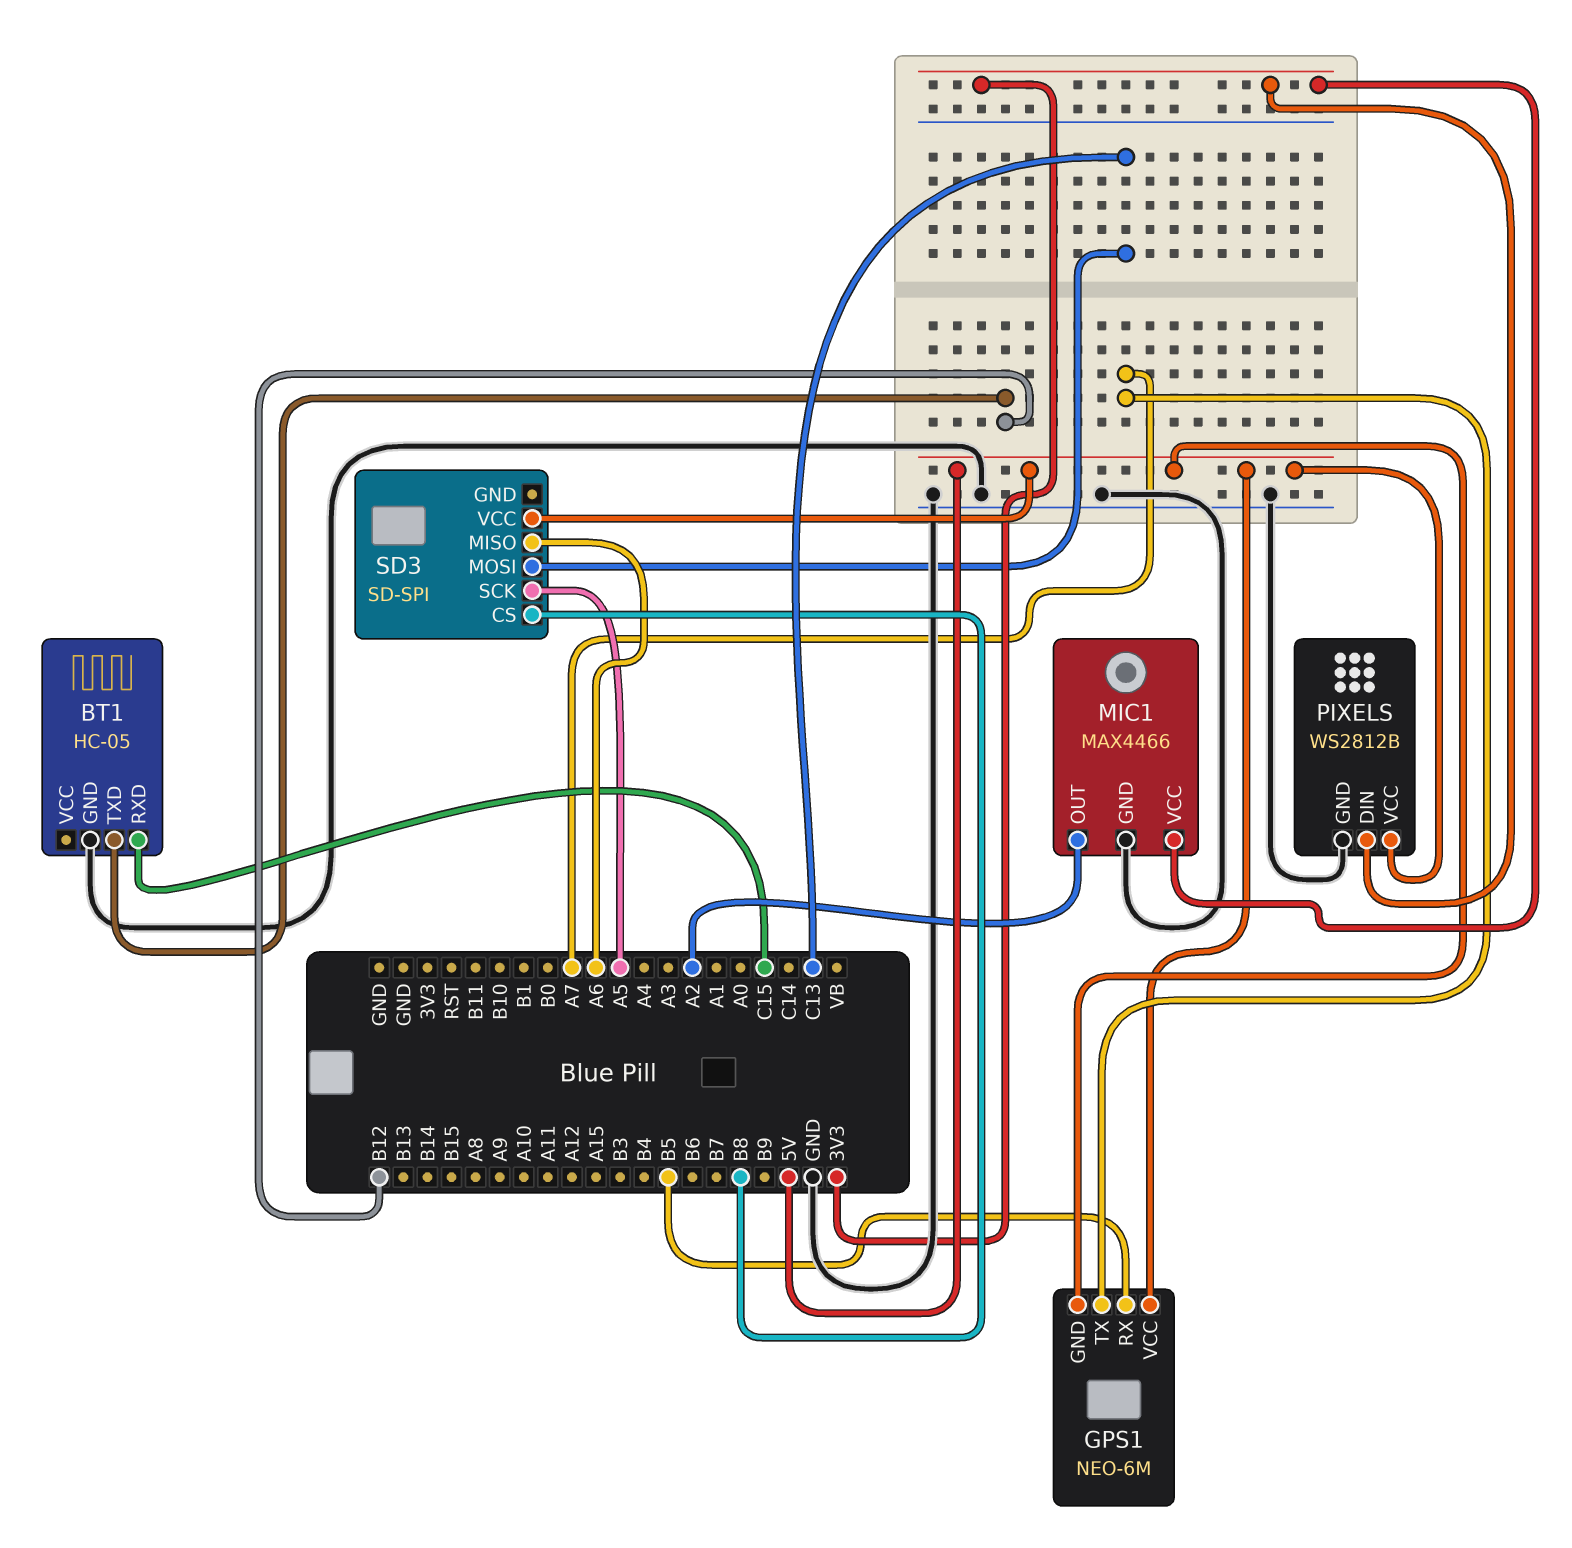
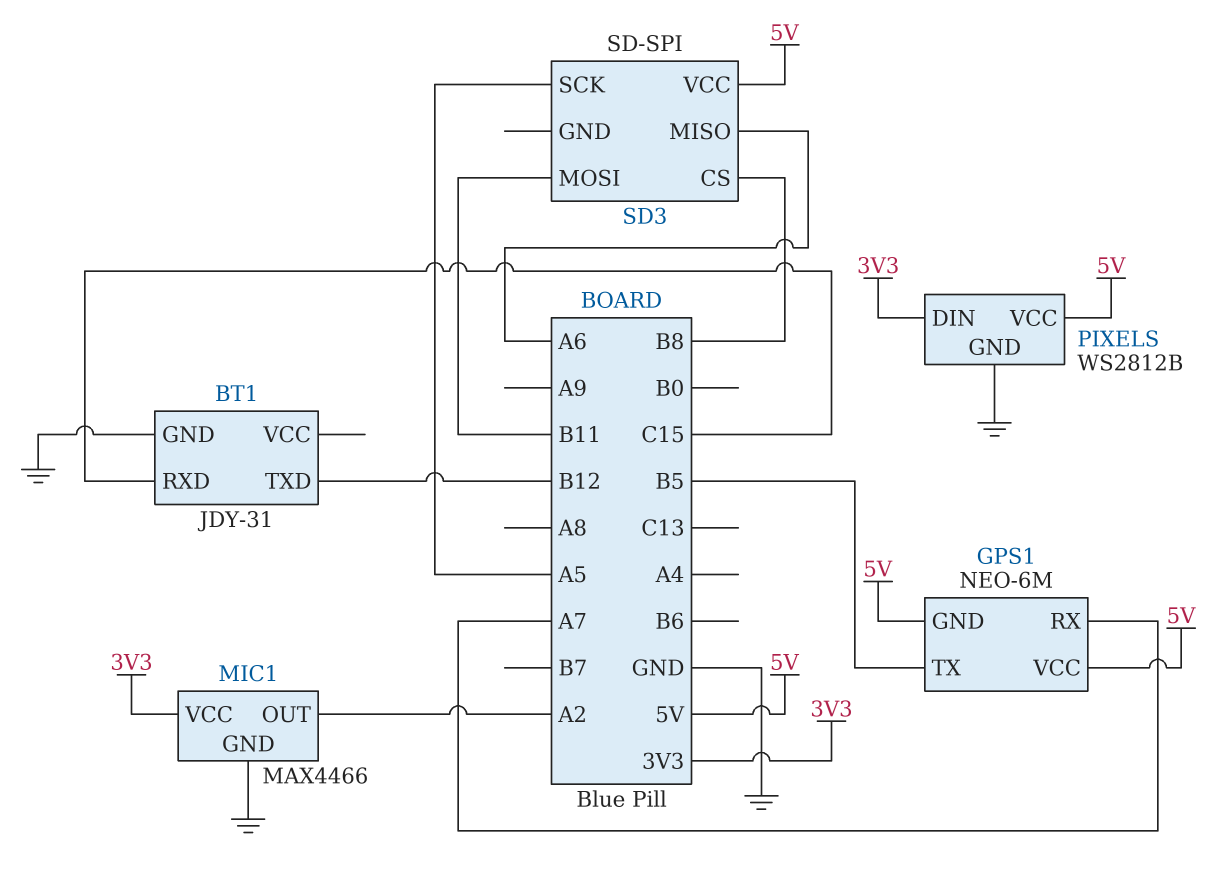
BT1: HC-05 -> JDY-31
GPS1 pin RX: B5 -> A7
GPS1 pin TX: A7 -> B5
SD3 pin MOSI: C13 -> B11

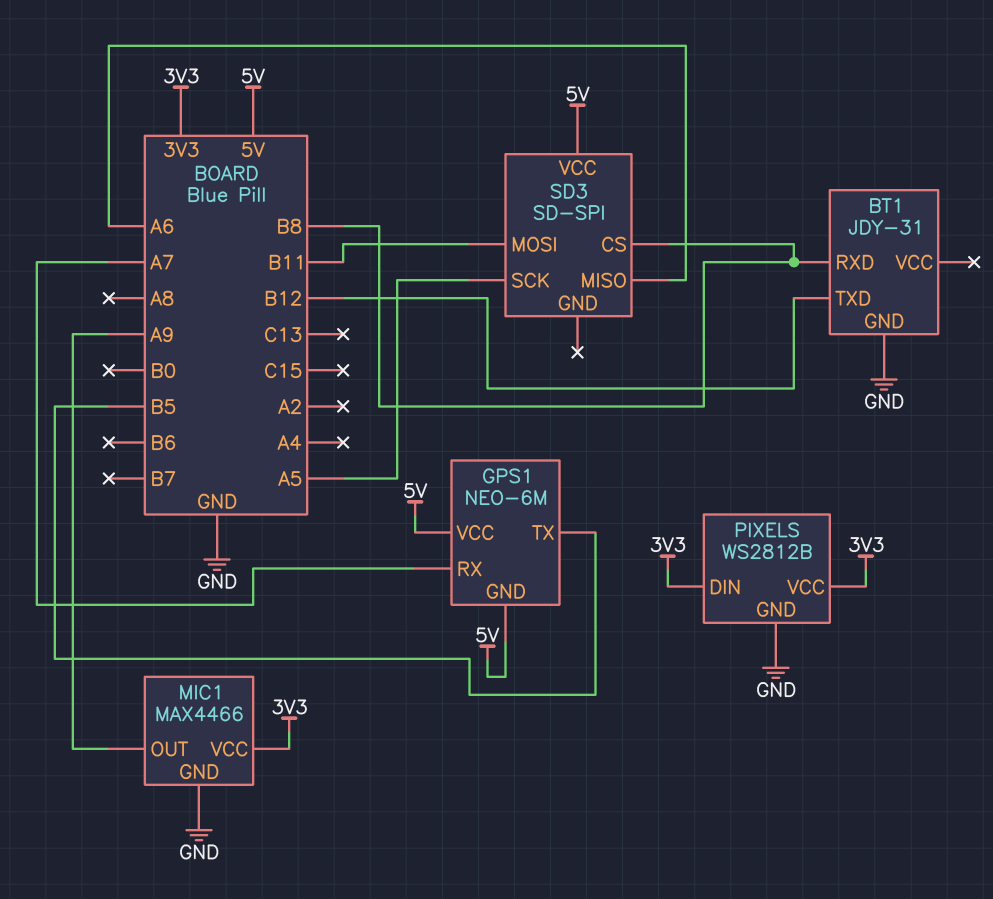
BT1 pin RXD: C15 -> B8
MIC1 pin OUT: A2 -> A9
PIXELS pin VCC: 5V -> 3V3

